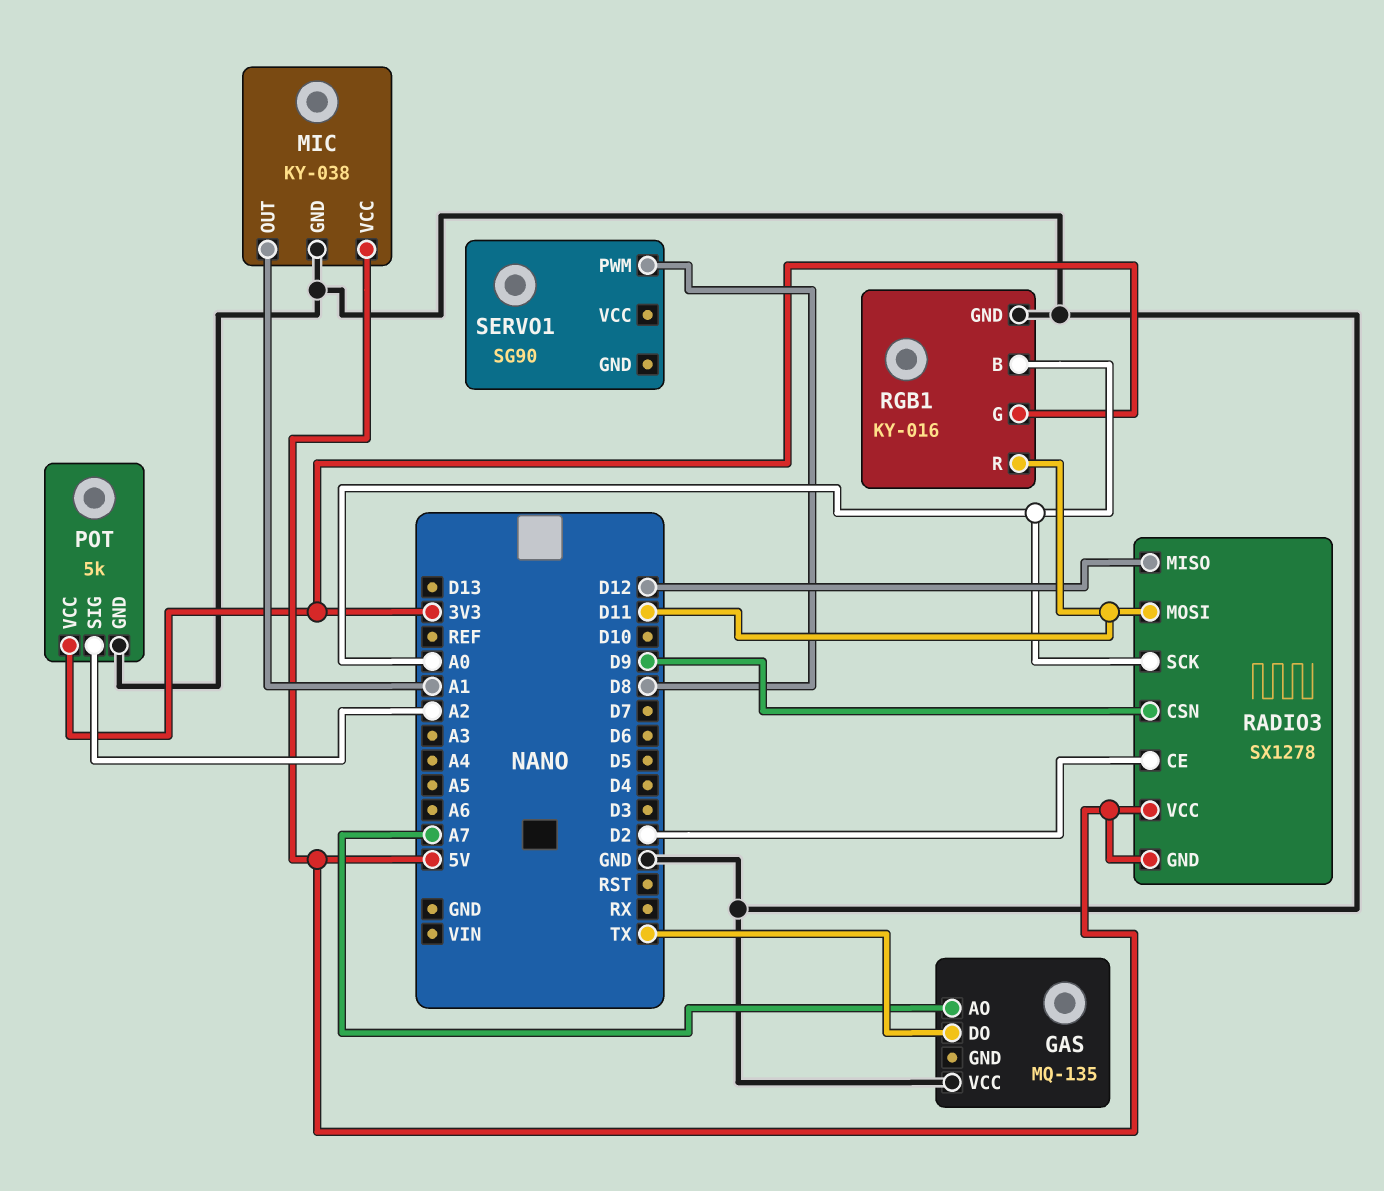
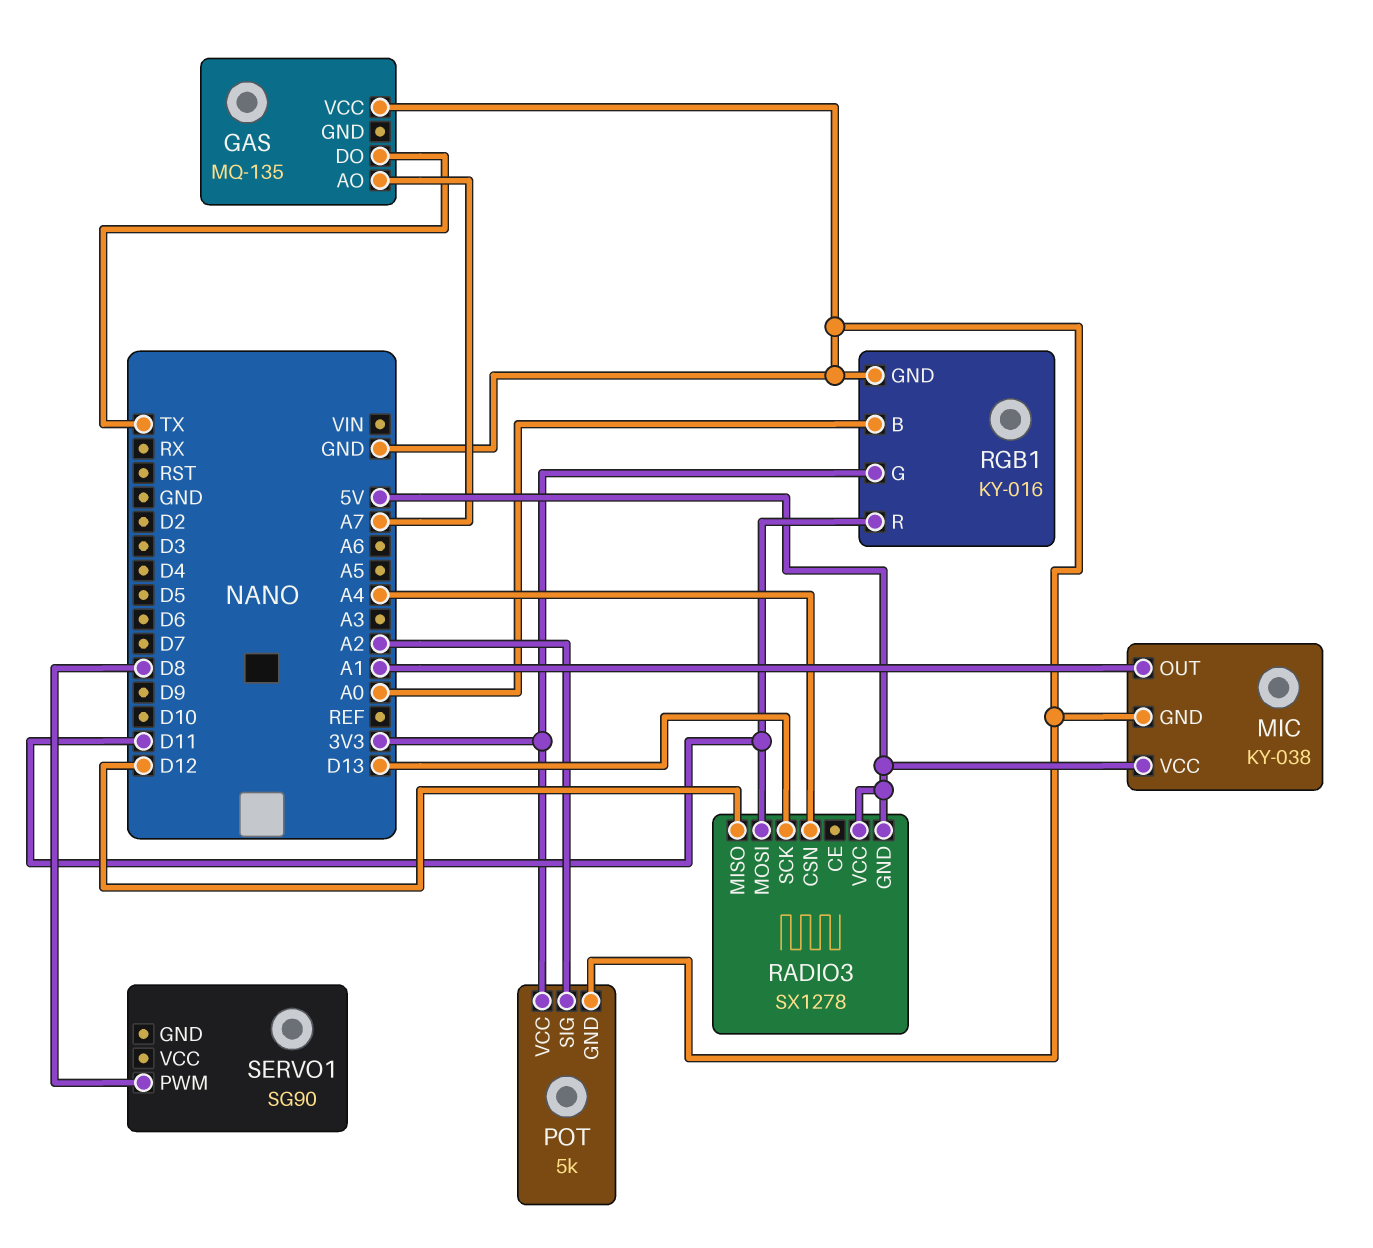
RADIO3 pin CE: D2 -> none
RADIO3 pin CSN: D9 -> A4
RADIO3 pin SCK: A0 -> D13

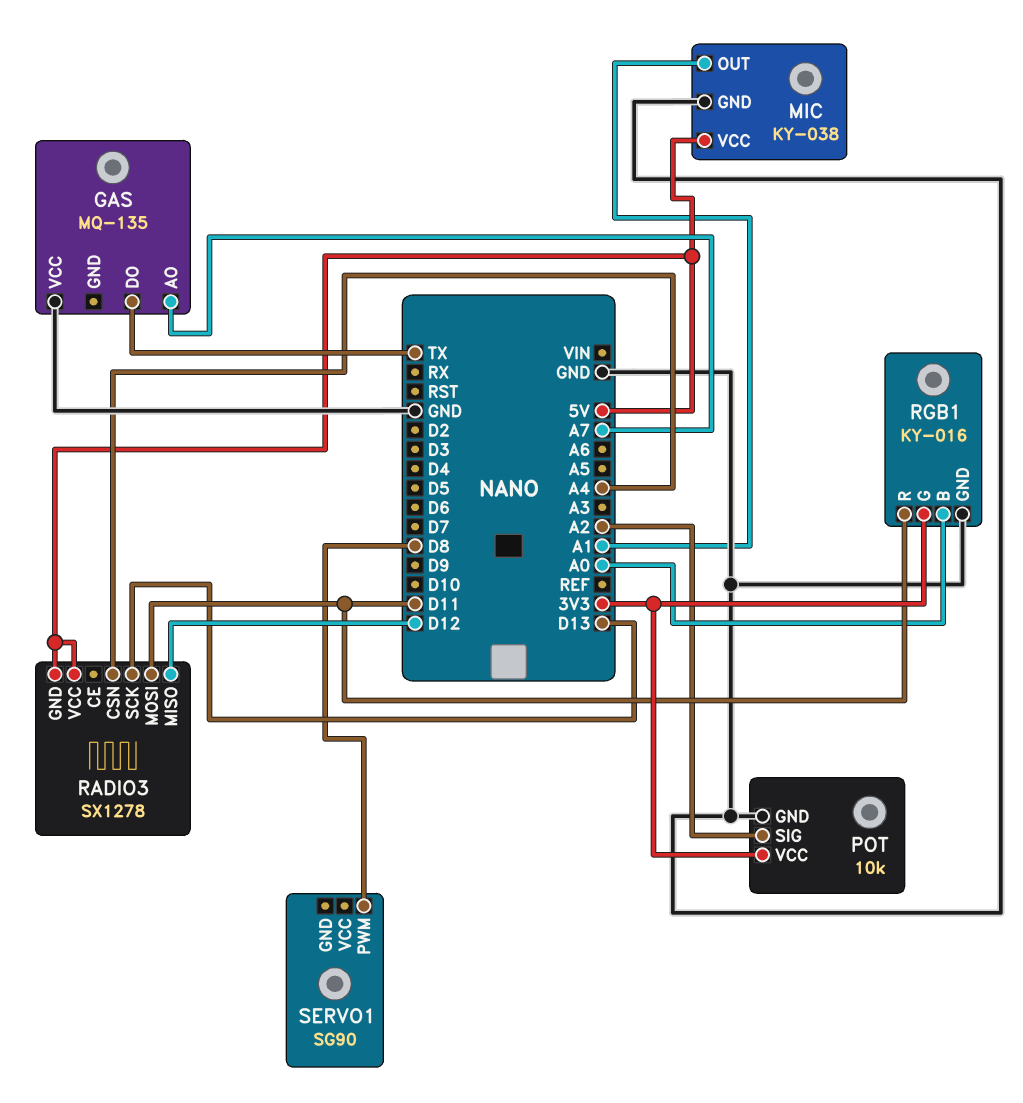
POT: 5k -> 10k

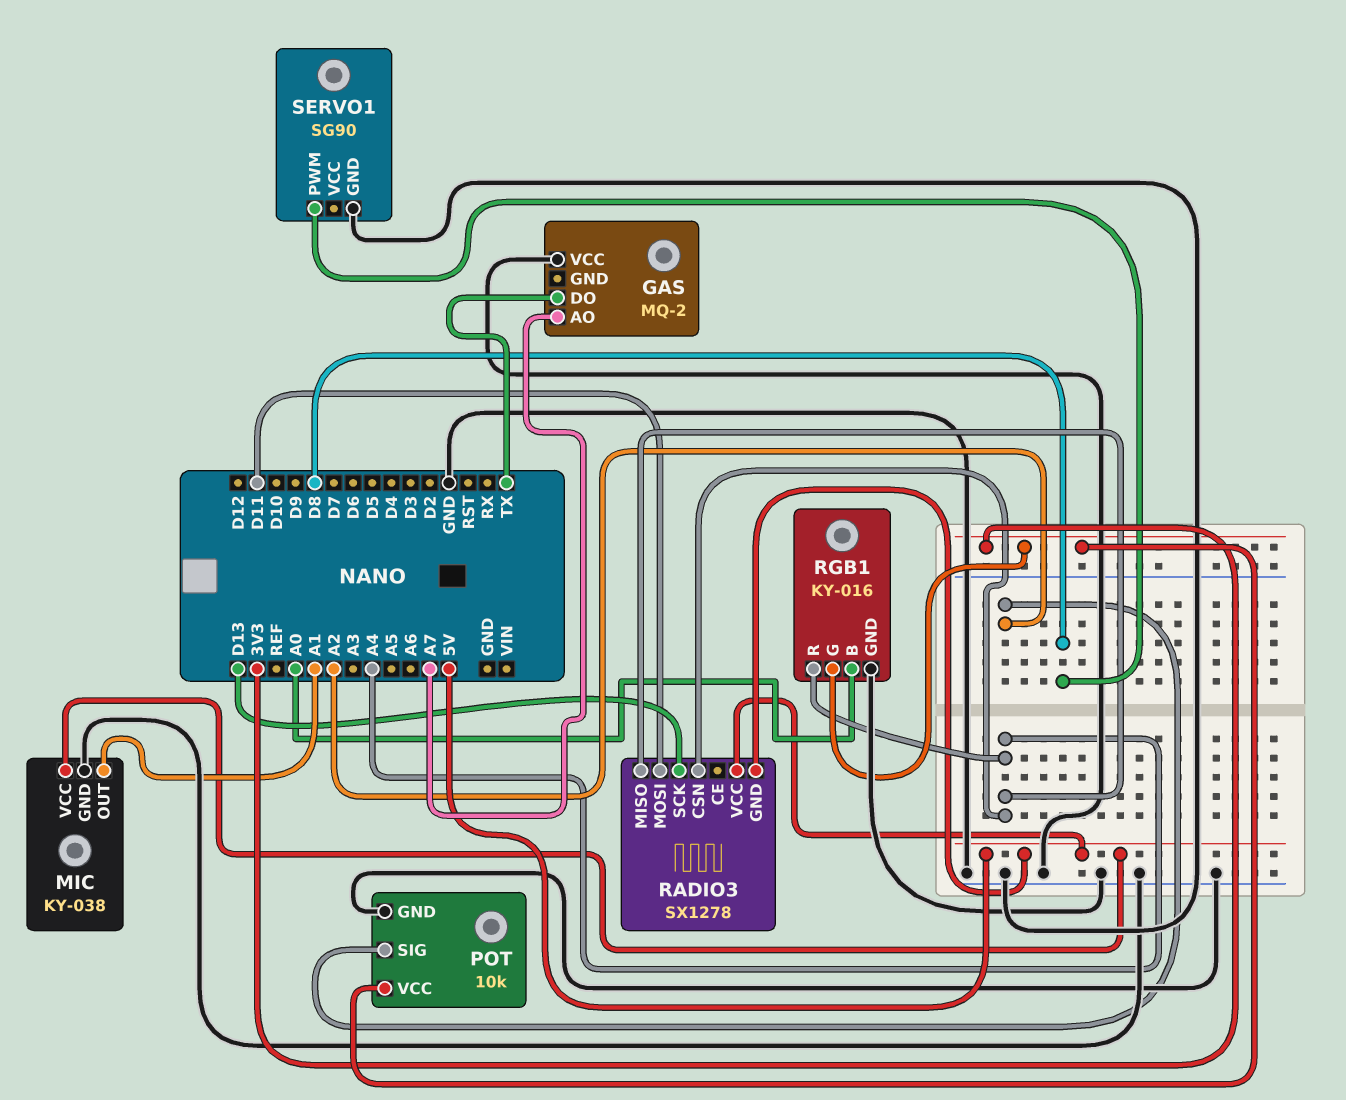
GAS: MQ-135 -> MQ-2
RADIO3 pin MISO: D12 -> A4
RGB1 pin R: D11 -> A4
SERVO1 pin GND: none -> GND

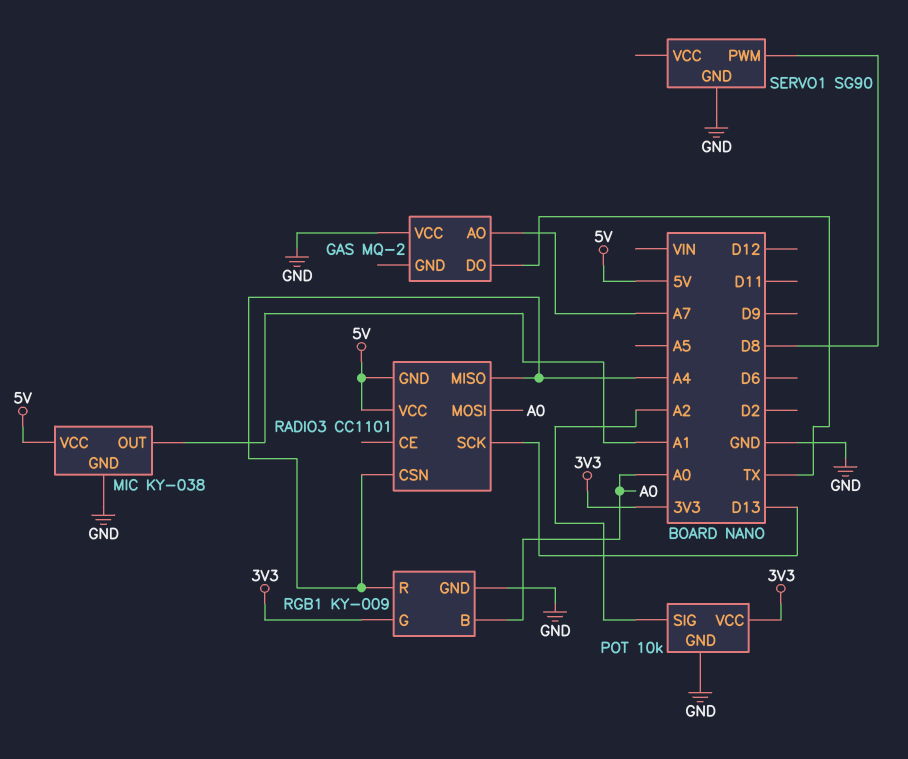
RADIO3: SX1278 -> CC1101
RADIO3 pin MOSI: D11 -> A0
RGB1: KY-016 -> KY-009

